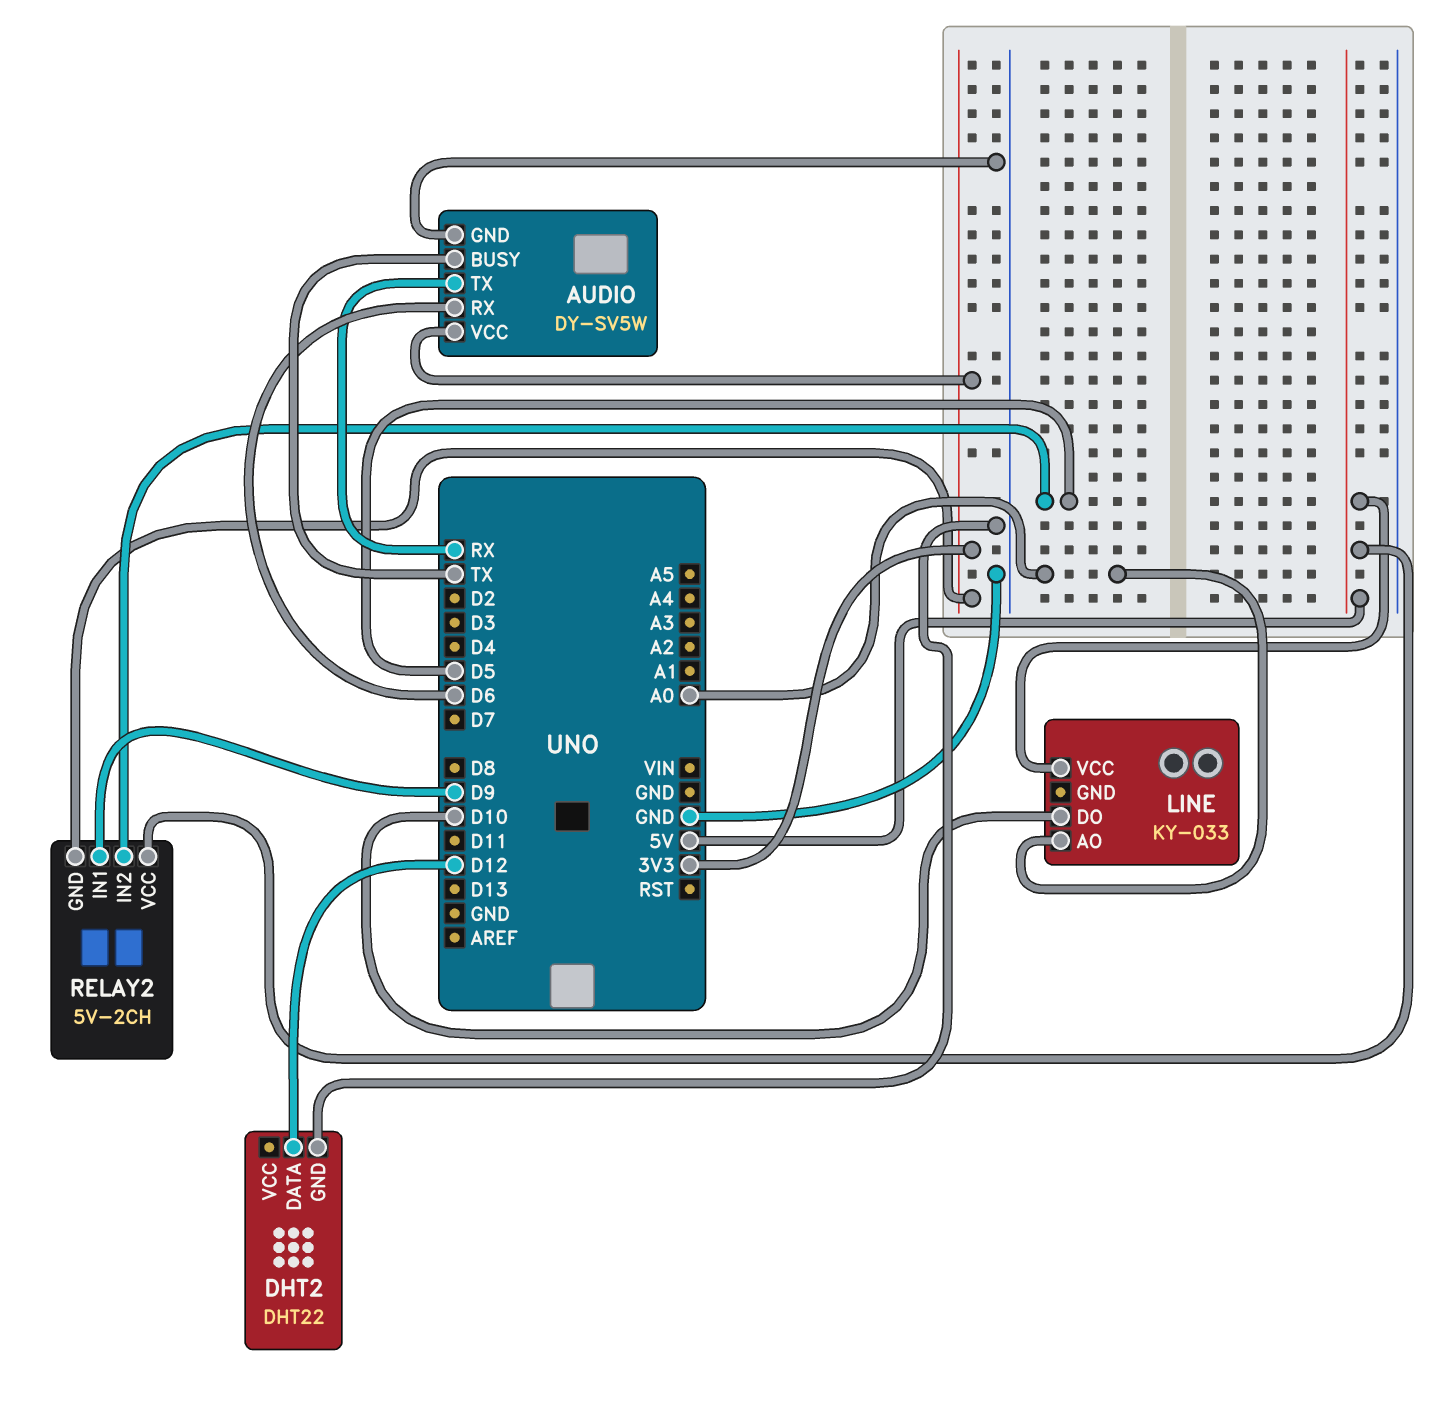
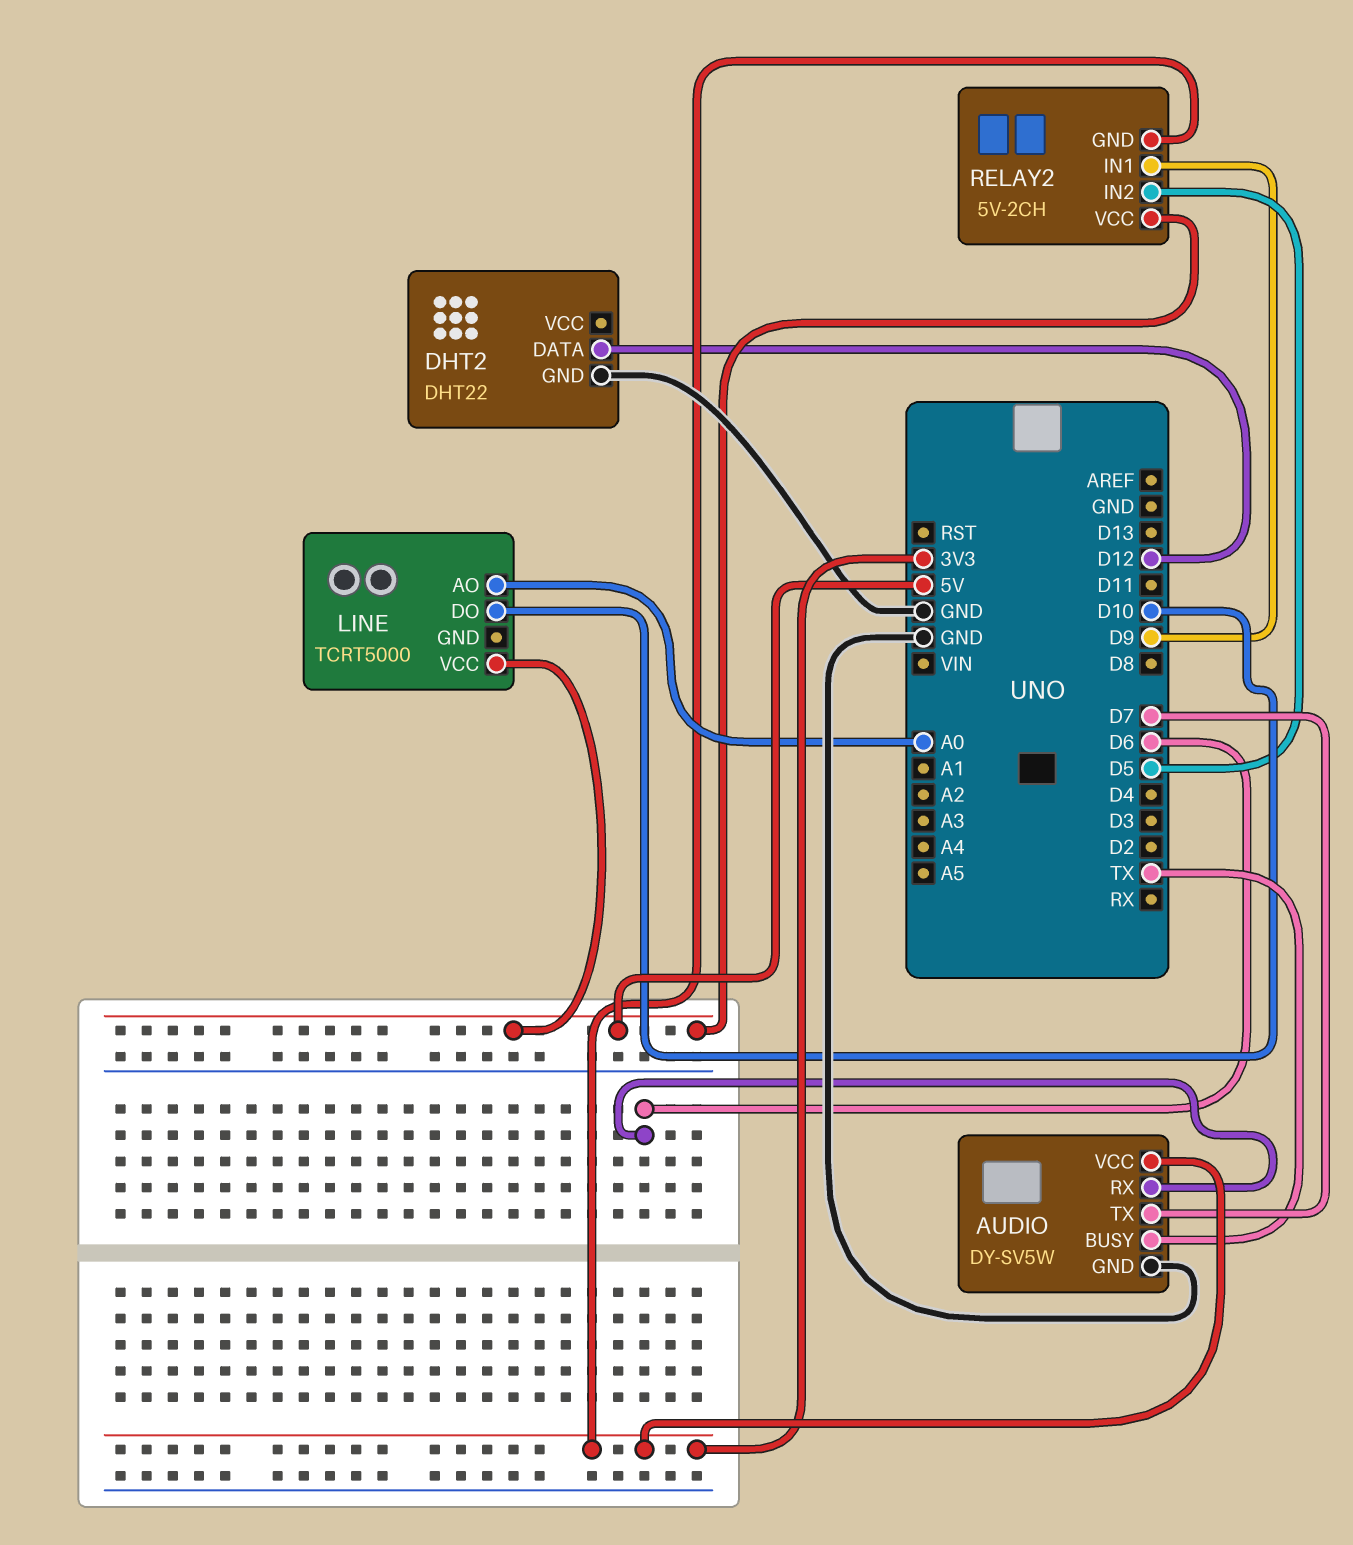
AUDIO pin TX: RX -> D7
LINE: KY-033 -> TCRT5000

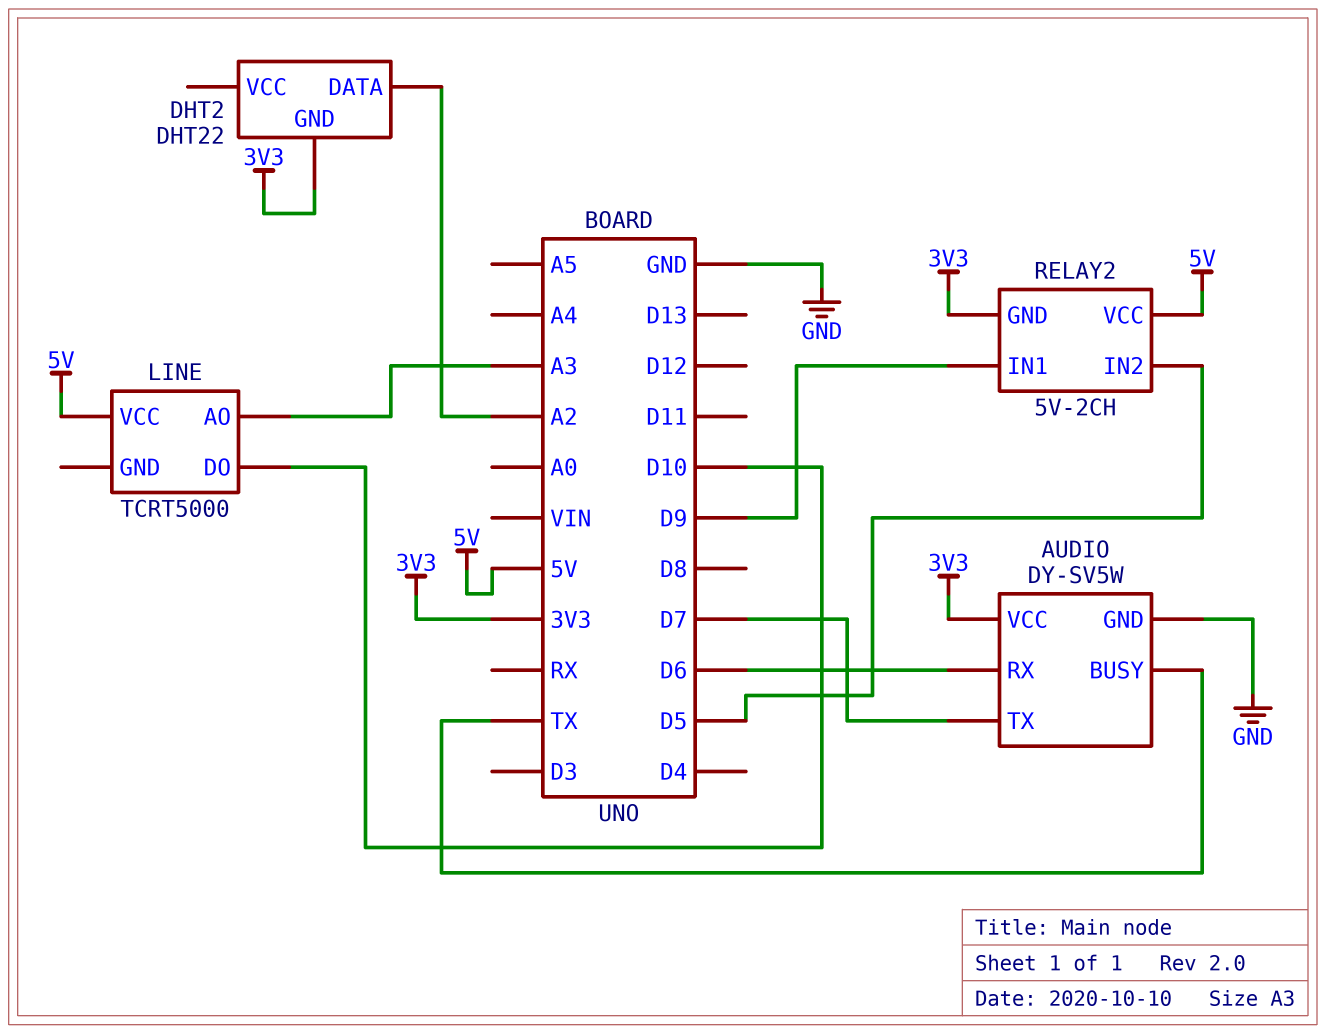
DHT2 pin DATA: D12 -> A2
DHT2 pin GND: GND -> 3V3
LINE pin AO: A0 -> A3

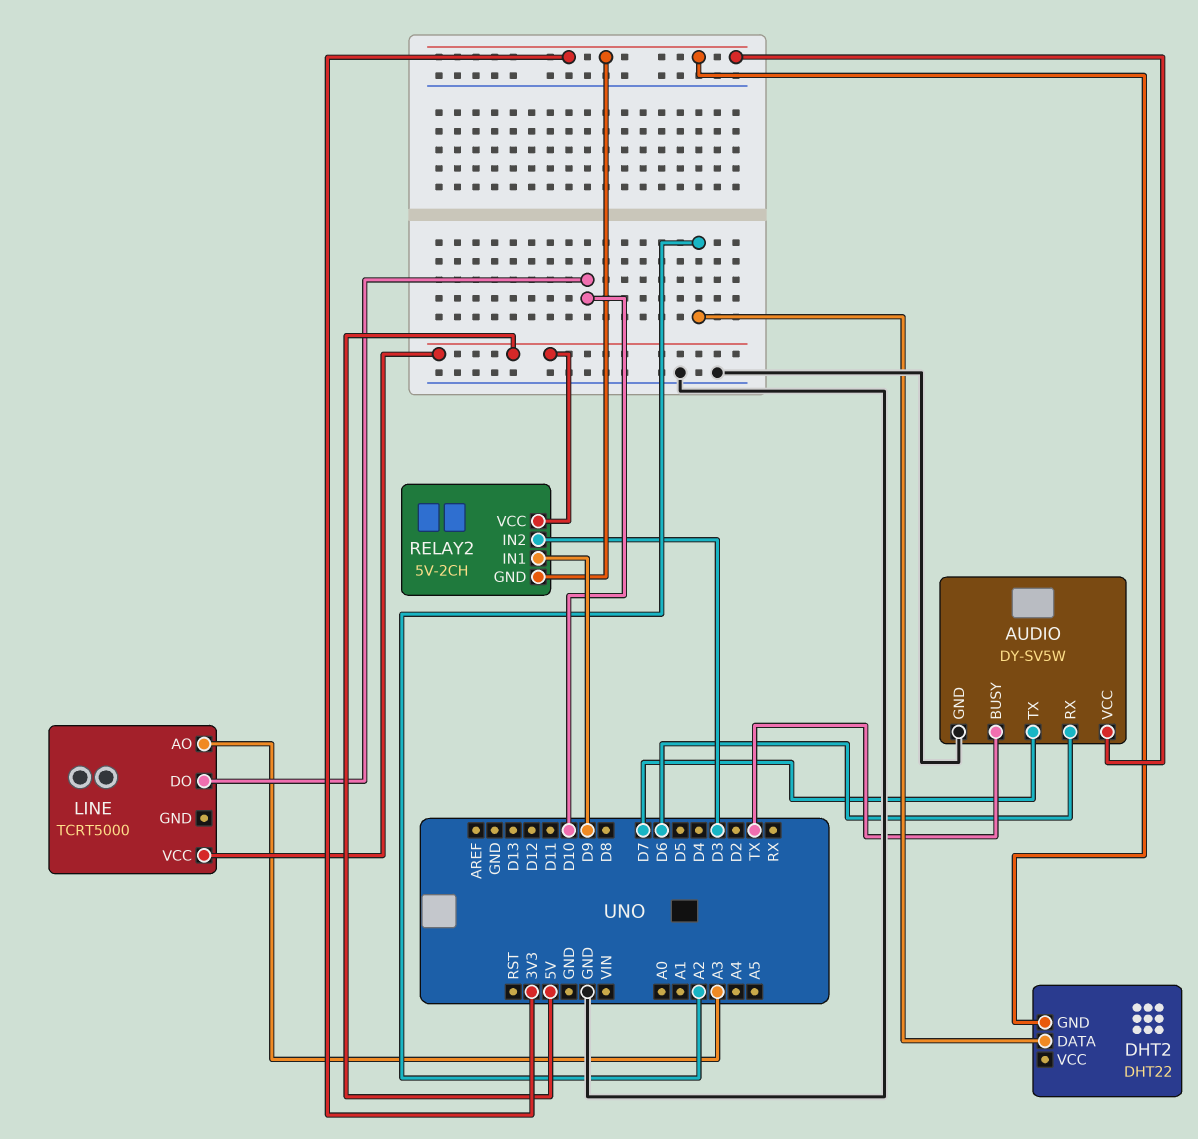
RELAY2 pin IN2: D5 -> D3

